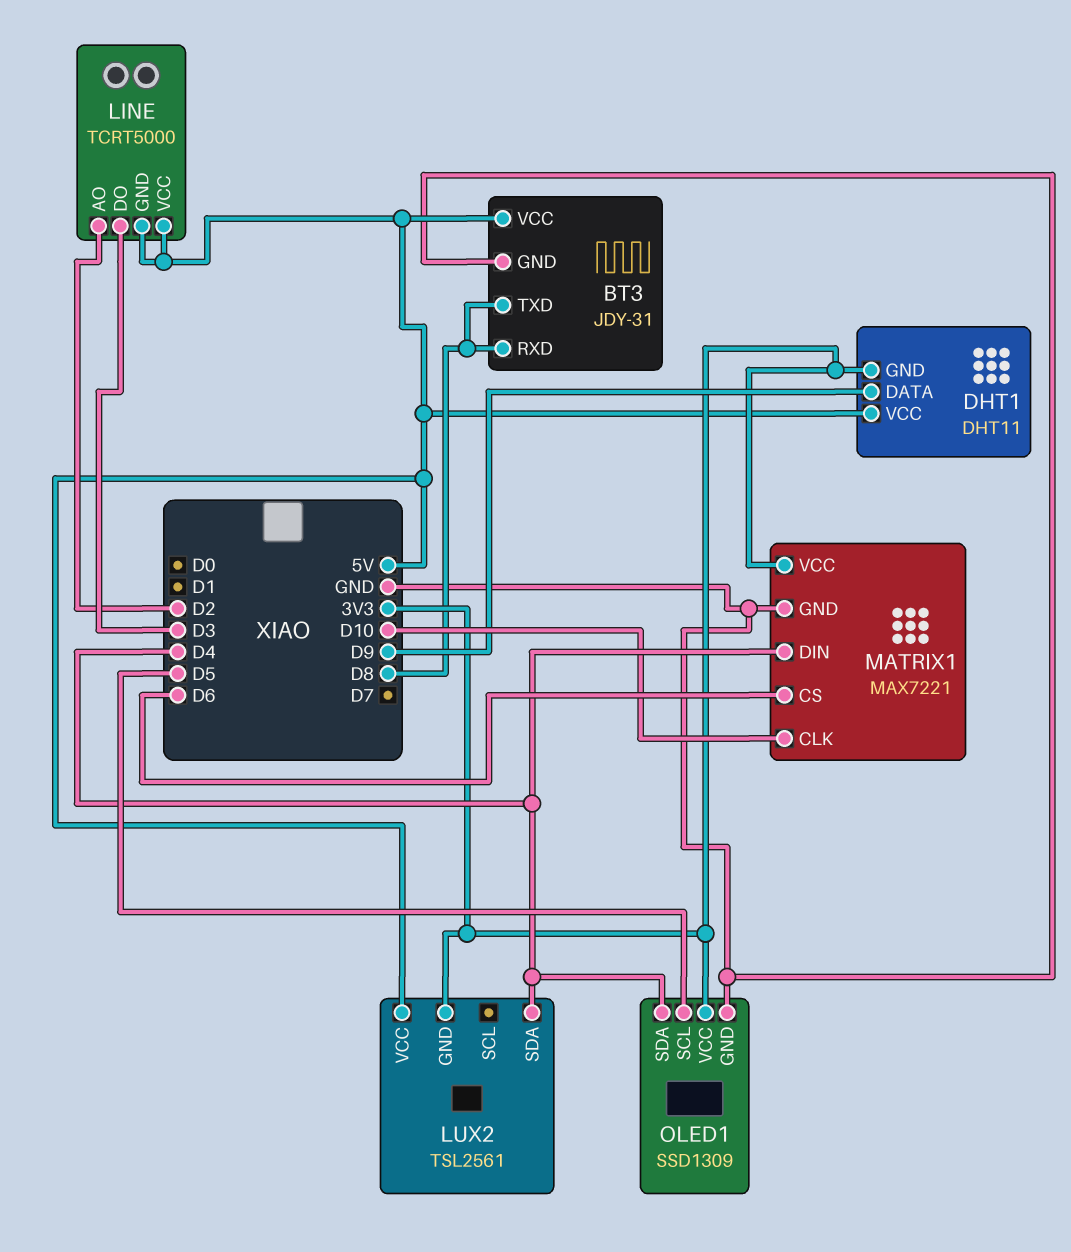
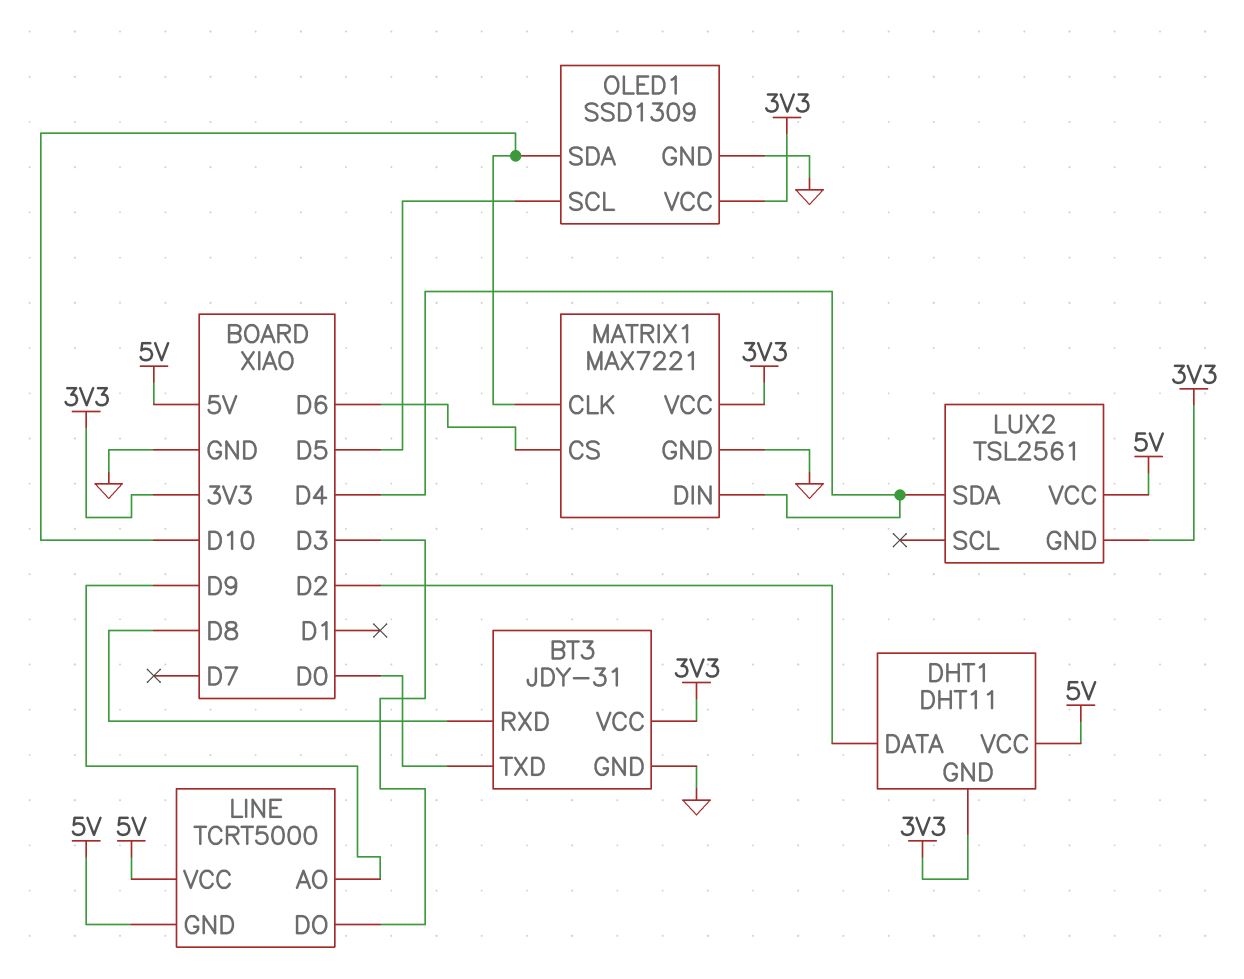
BT3 pin TXD: D8 -> D0
BT3 pin VCC: 5V -> 3V3
DHT1 pin DATA: D9 -> D2
LINE pin AO: D2 -> D9
OLED1 pin SDA: D4 -> D10

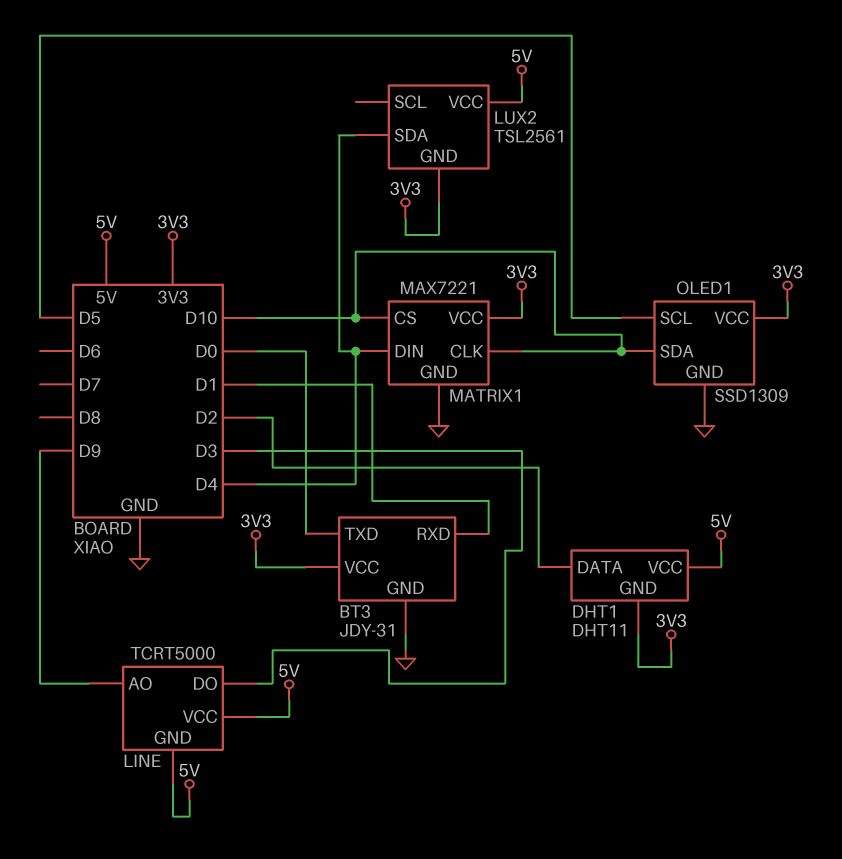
BT3 pin RXD: D8 -> D1
MATRIX1 pin CS: D6 -> D10

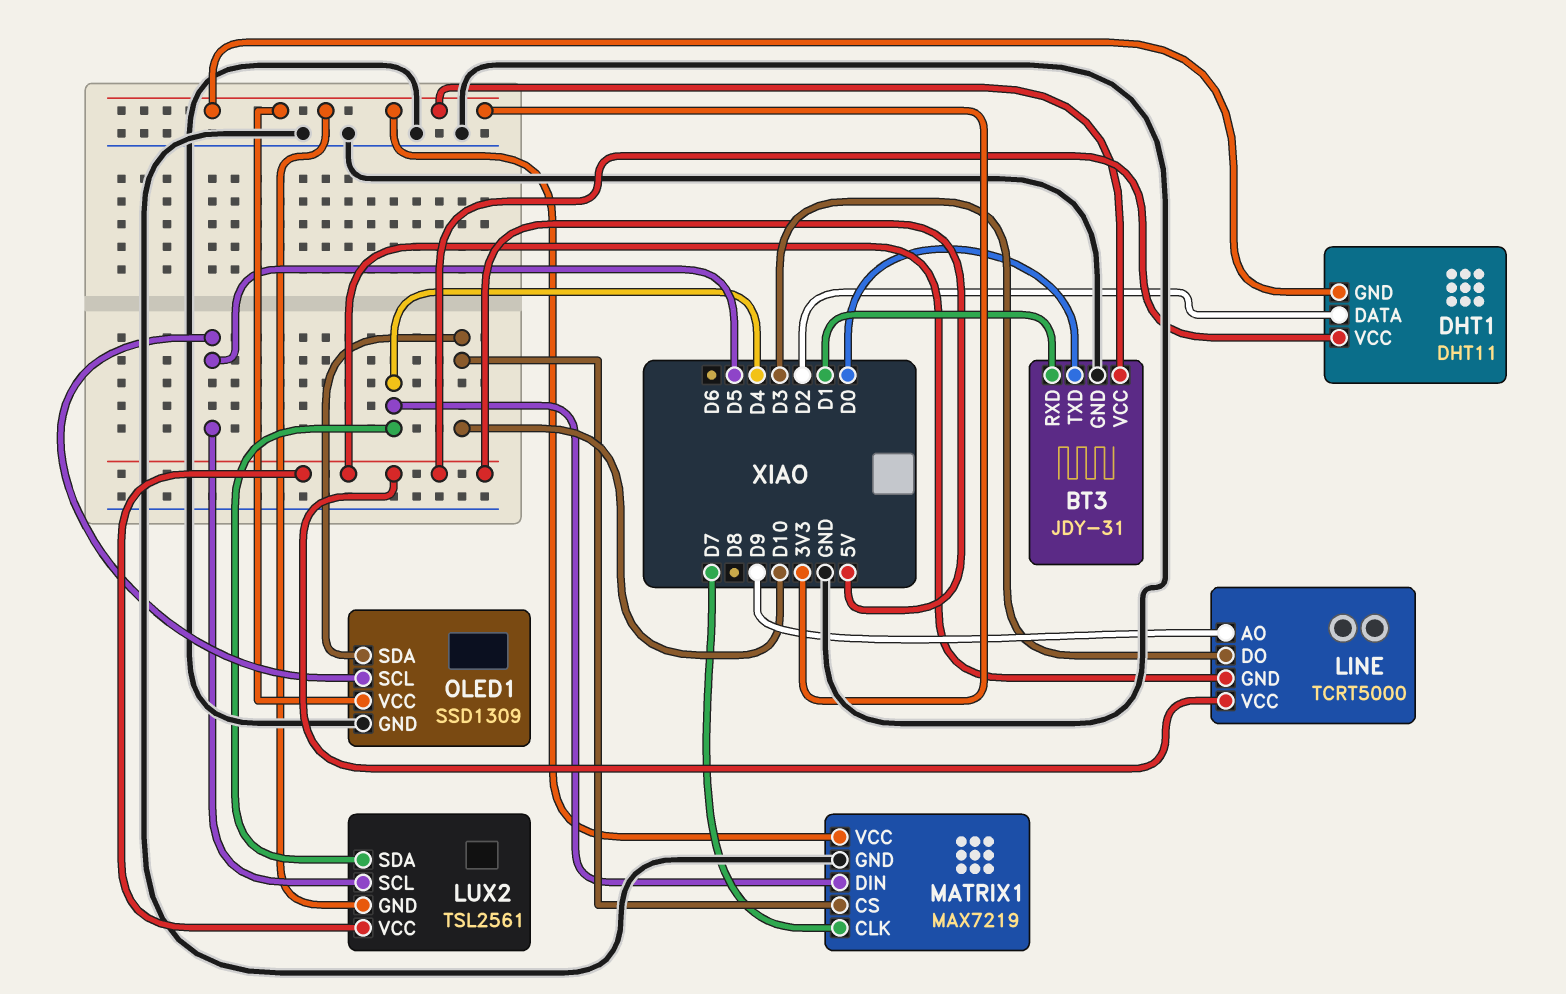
LUX2 pin SCL: none -> D5
MATRIX1: MAX7221 -> MAX7219
MATRIX1 pin CLK: D10 -> D7

